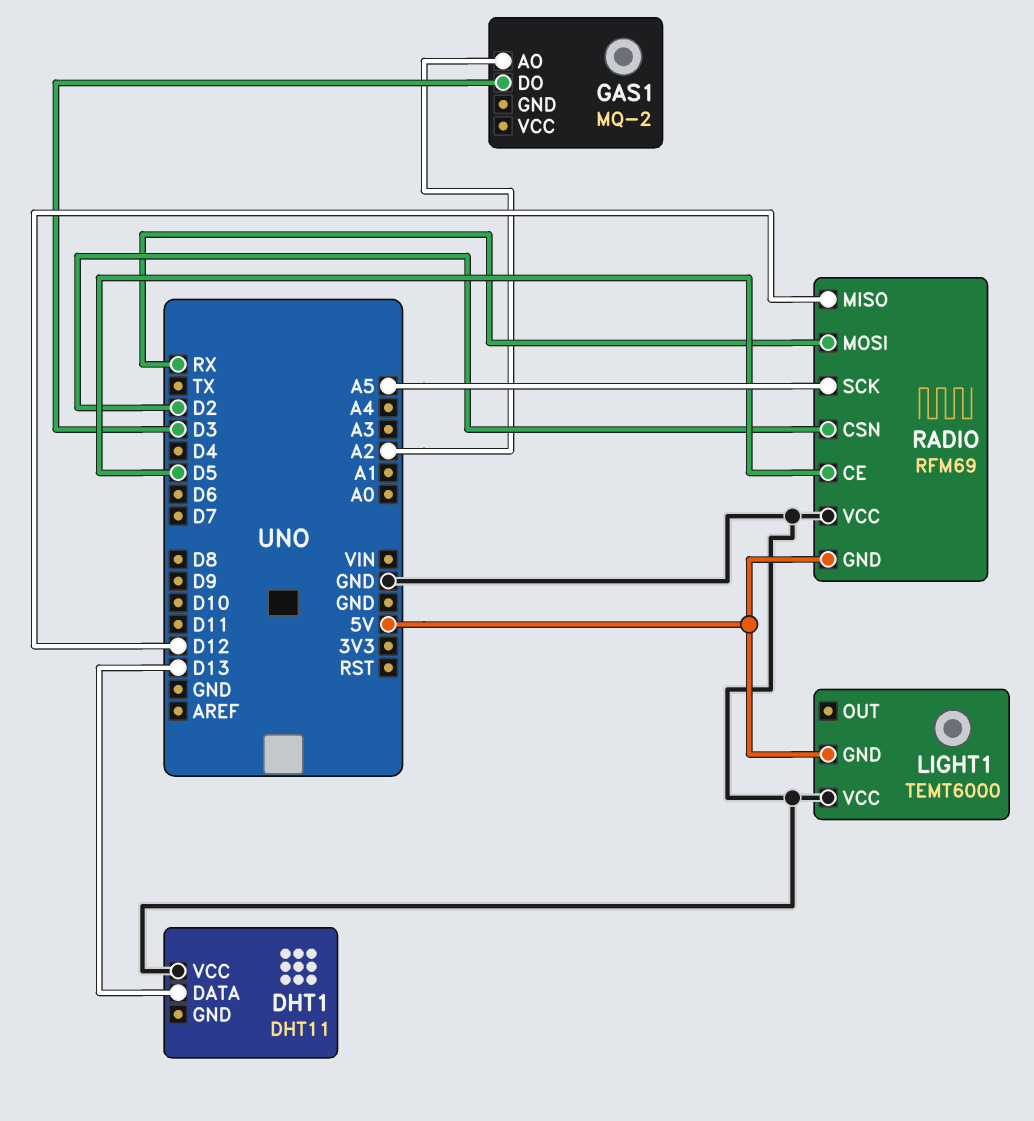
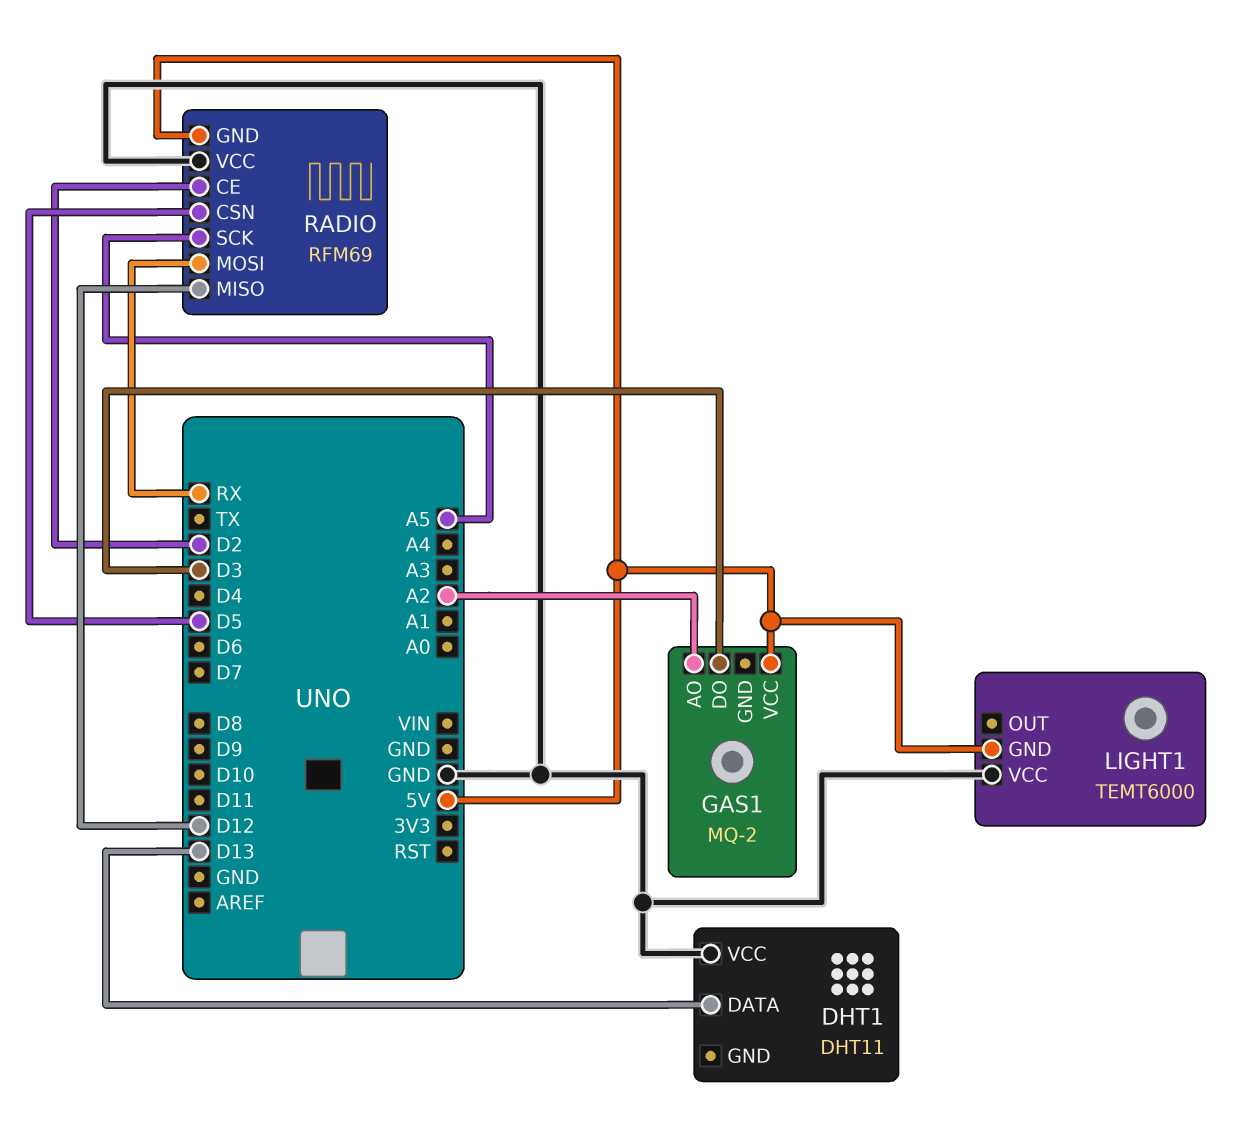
GAS1 pin VCC: none -> 5V
RADIO pin CE: D5 -> D2
RADIO pin CSN: D2 -> D5

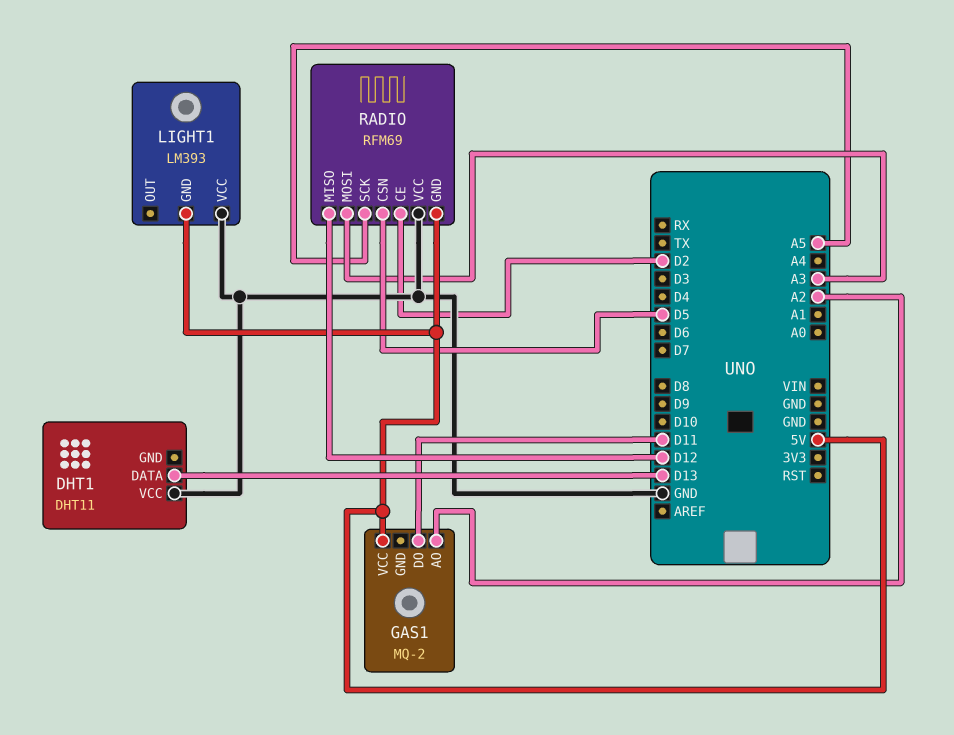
GAS1 pin DO: D3 -> D11
LIGHT1: TEMT6000 -> LM393
RADIO pin MOSI: RX -> A3

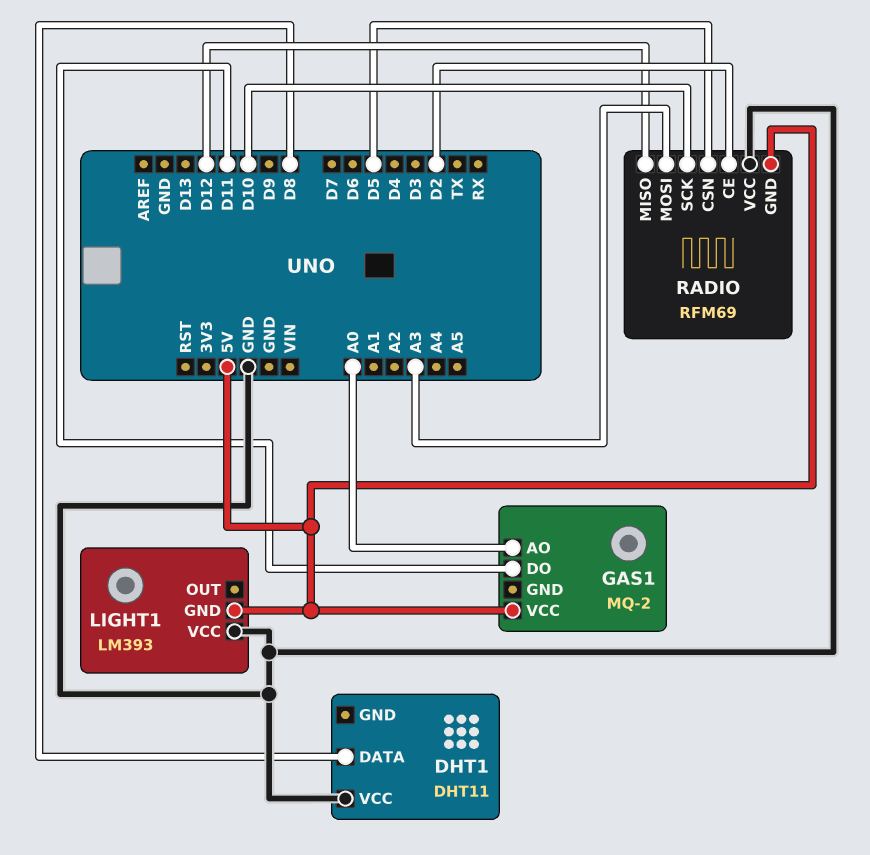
DHT1 pin DATA: D13 -> D8
GAS1 pin AO: A2 -> A0
RADIO pin SCK: A5 -> D10

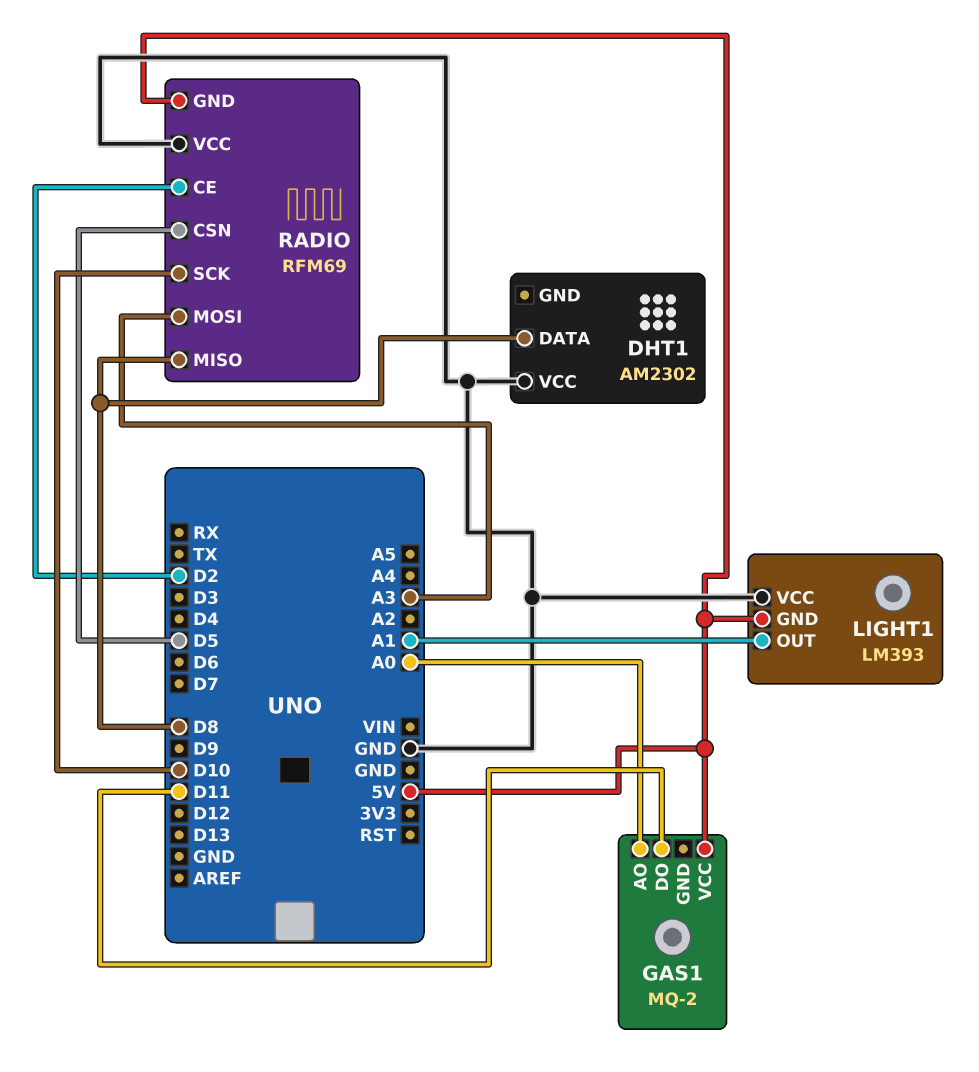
DHT1: DHT11 -> AM2302
LIGHT1 pin OUT: none -> A1
RADIO pin MISO: D12 -> D8

